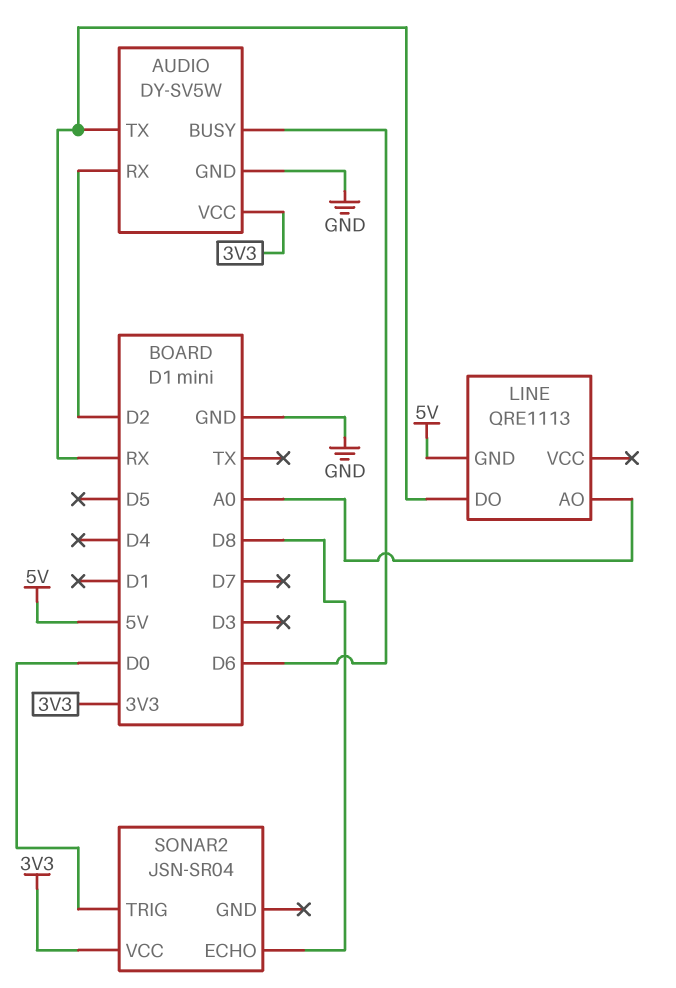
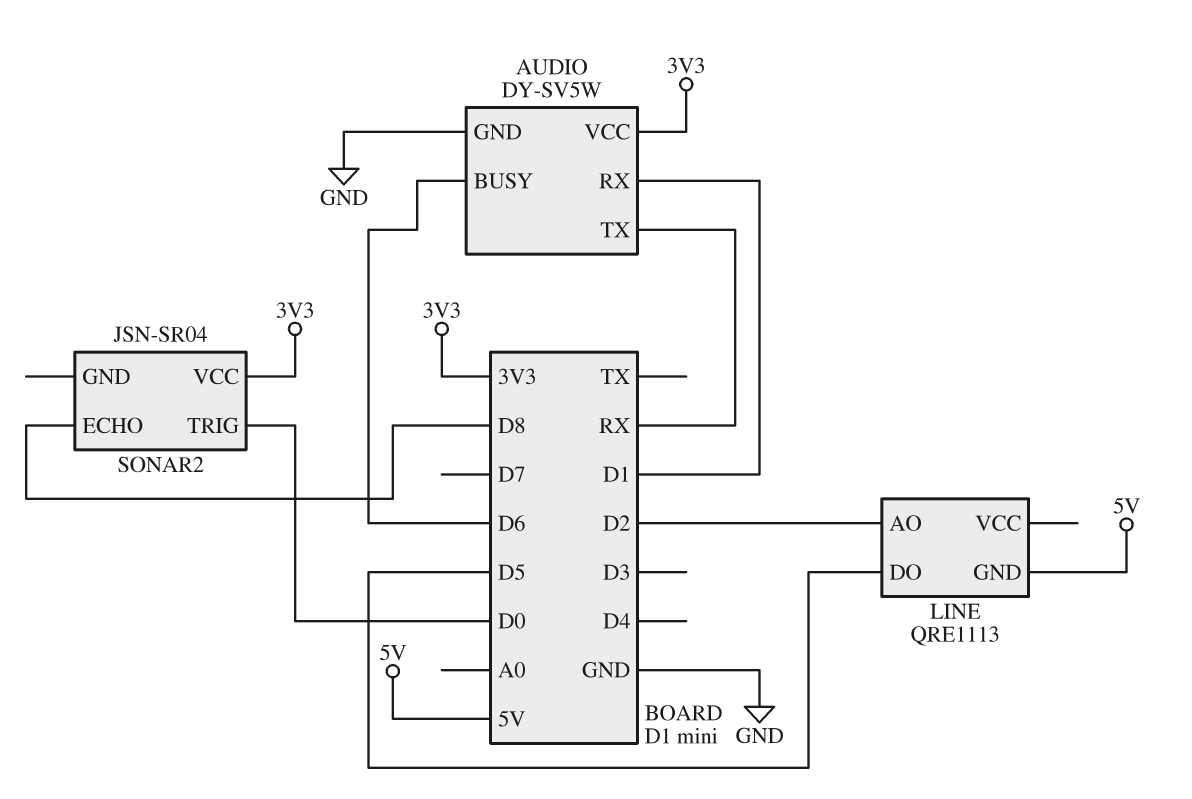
AUDIO pin RX: D2 -> D1
LINE pin AO: A0 -> D2
LINE pin DO: RX -> D5

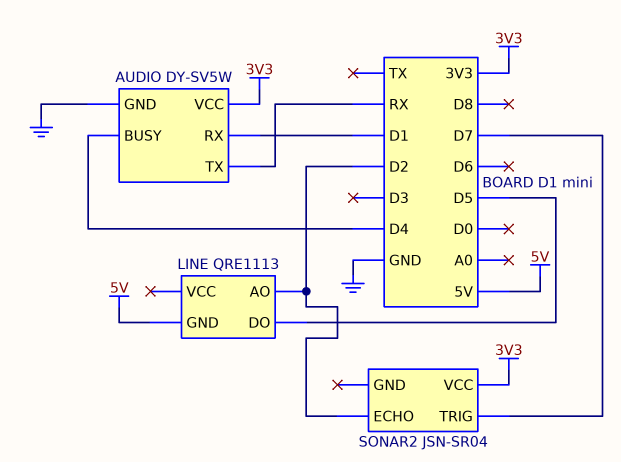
AUDIO pin BUSY: D6 -> D4
SONAR2 pin ECHO: D8 -> D2
SONAR2 pin TRIG: D0 -> D7

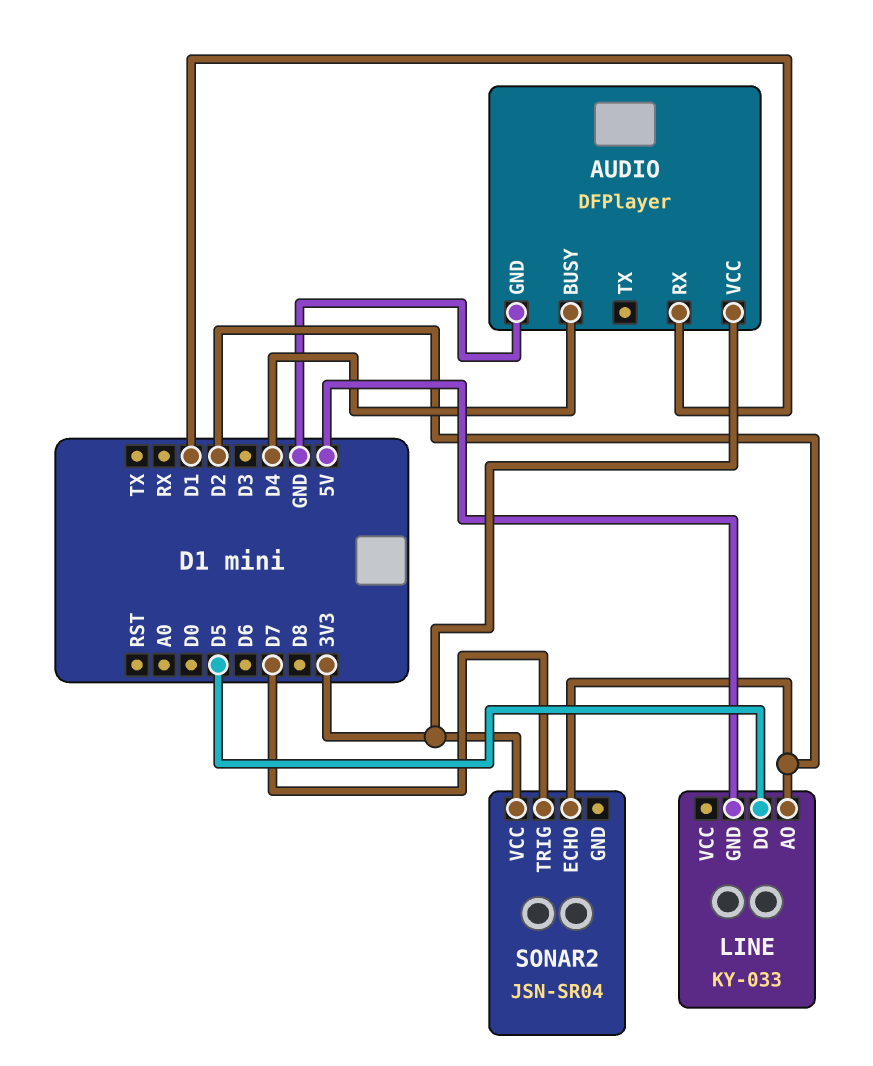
AUDIO: DY-SV5W -> DFPlayer
AUDIO pin TX: RX -> none
LINE: QRE1113 -> KY-033

